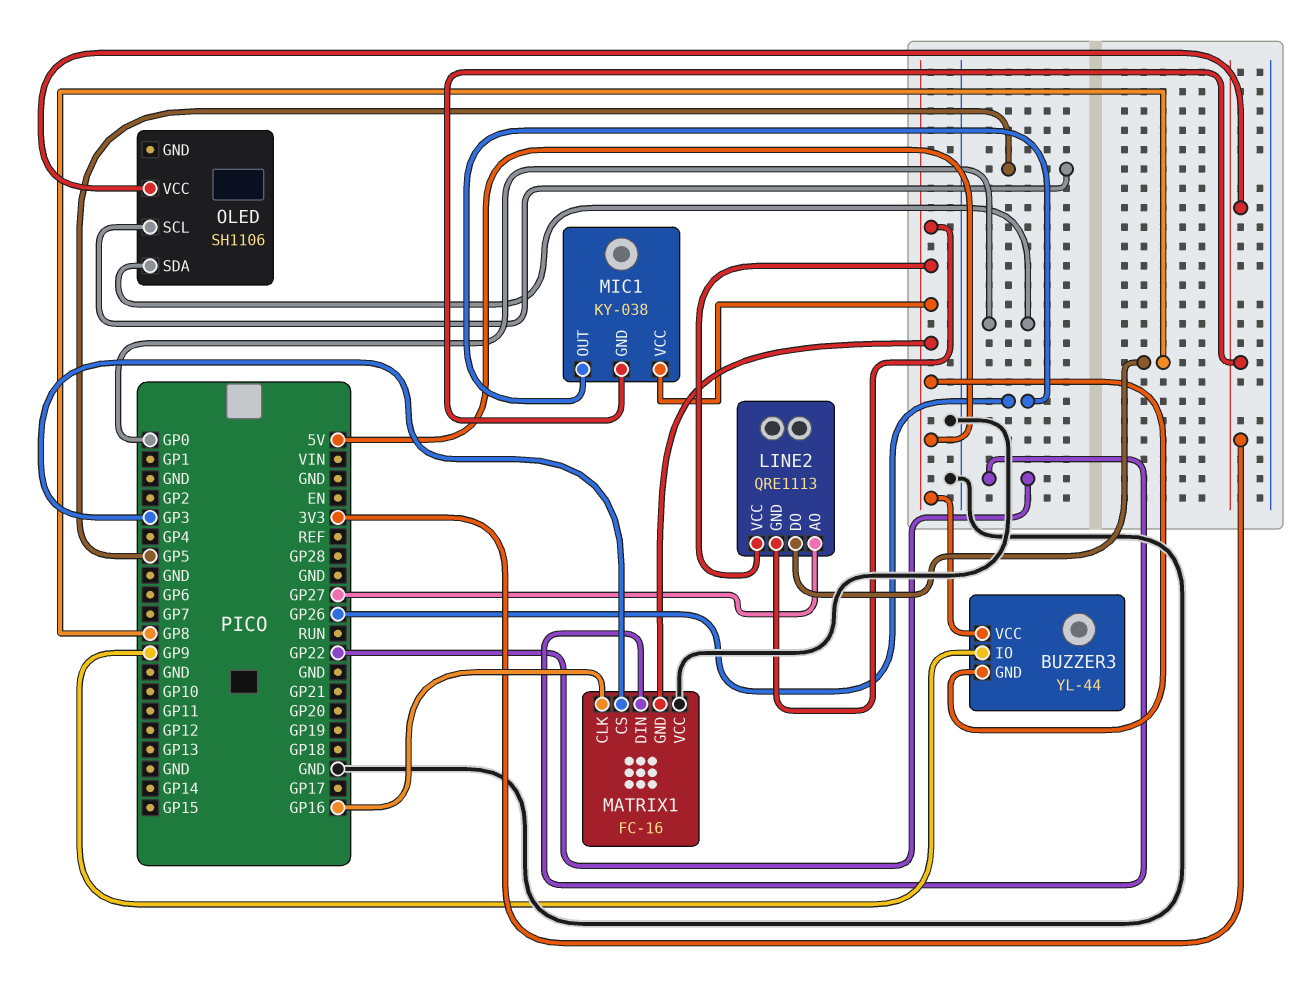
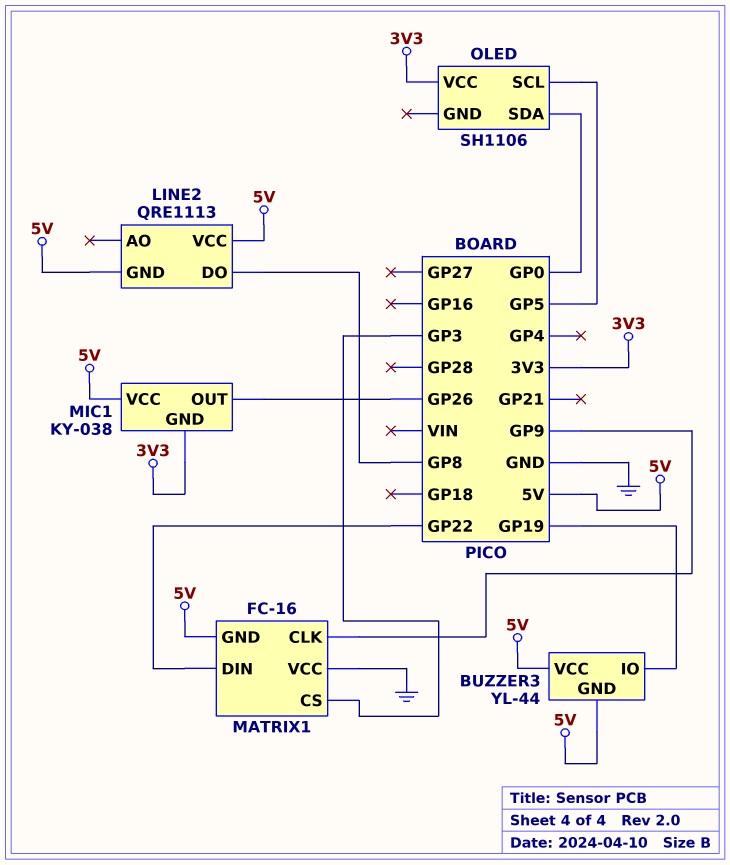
BUZZER3 pin IO: GP9 -> GP19
LINE2 pin AO: GP27 -> none
MATRIX1 pin CLK: GP16 -> GP9

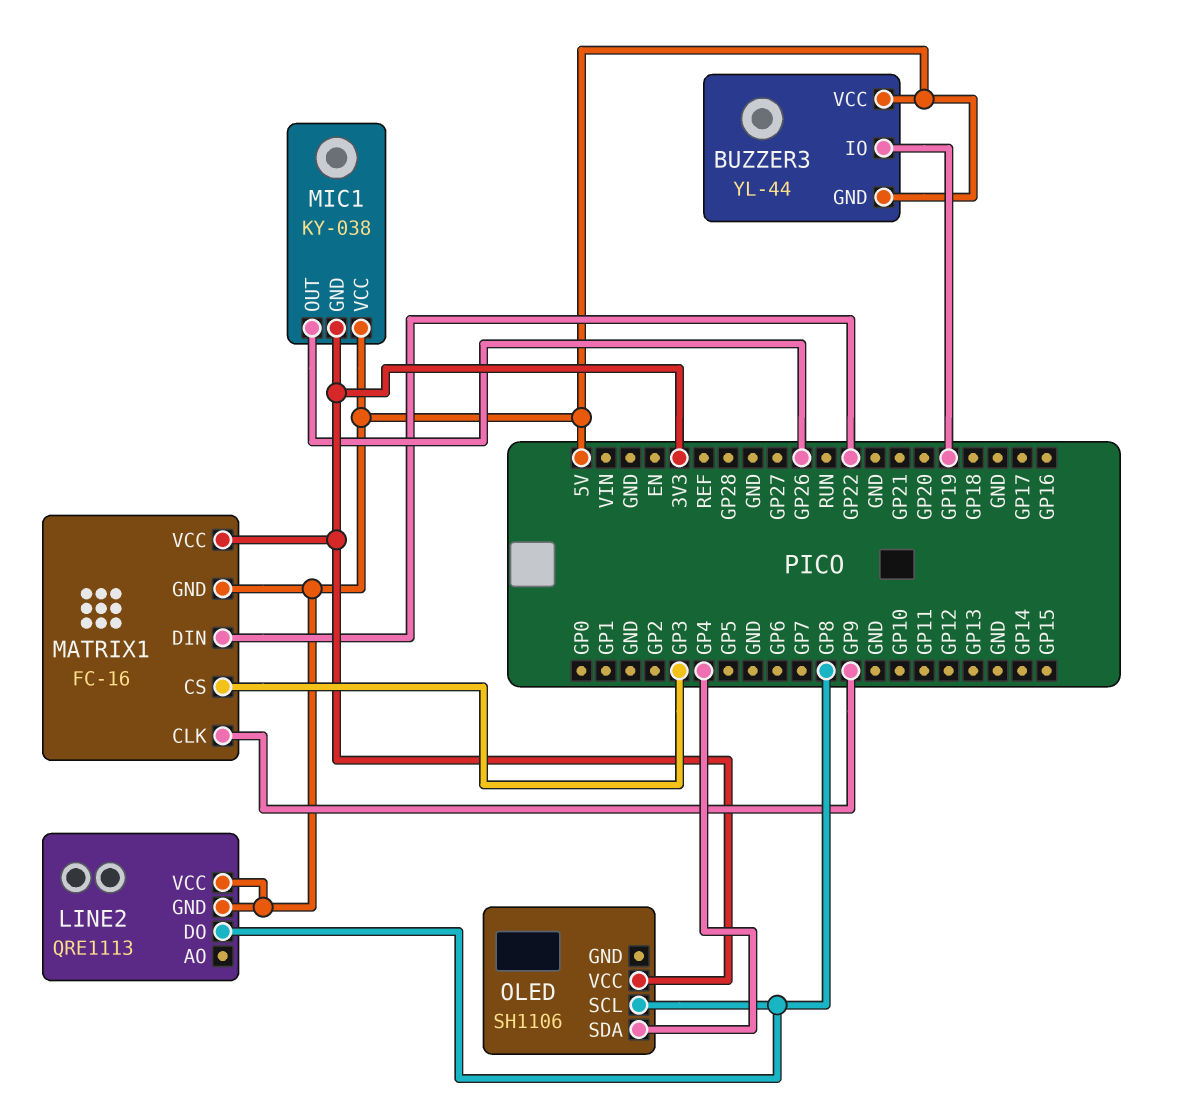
MATRIX1 pin VCC: GND -> 3V3
OLED pin SCL: GP5 -> GP8
OLED pin SDA: GP0 -> GP4

